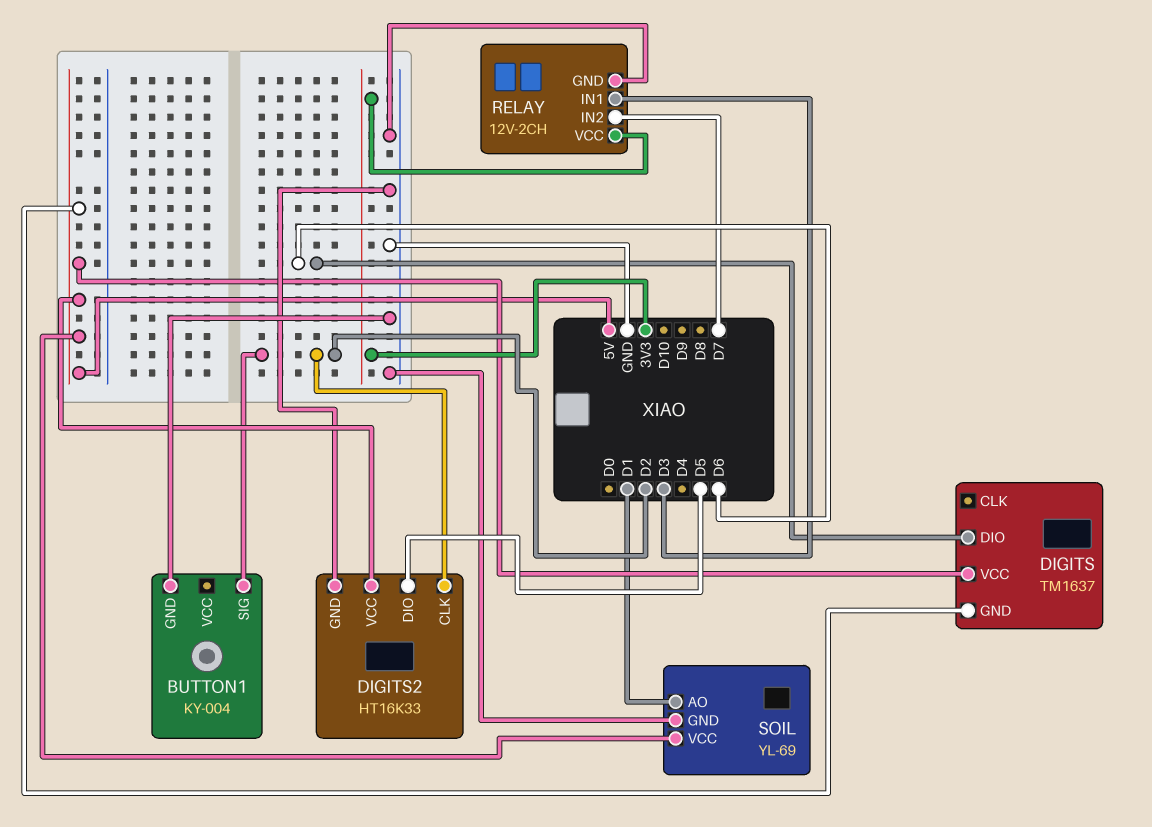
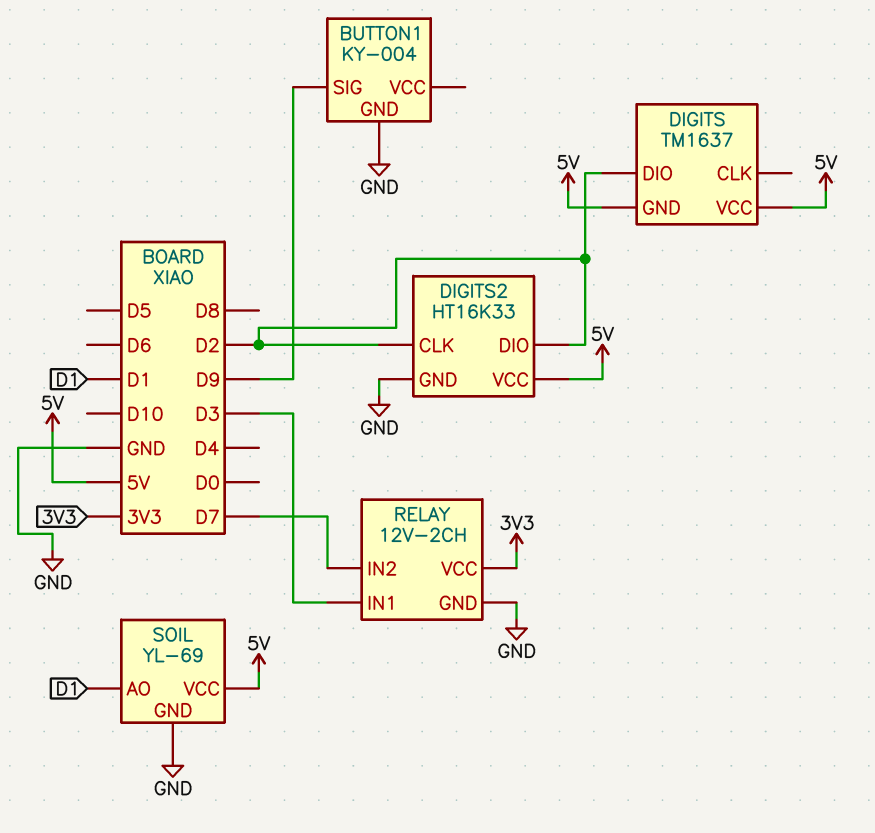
BUTTON1 pin SIG: D2 -> D9
DIGITS pin DIO: D6 -> D2
DIGITS2 pin DIO: D5 -> D2

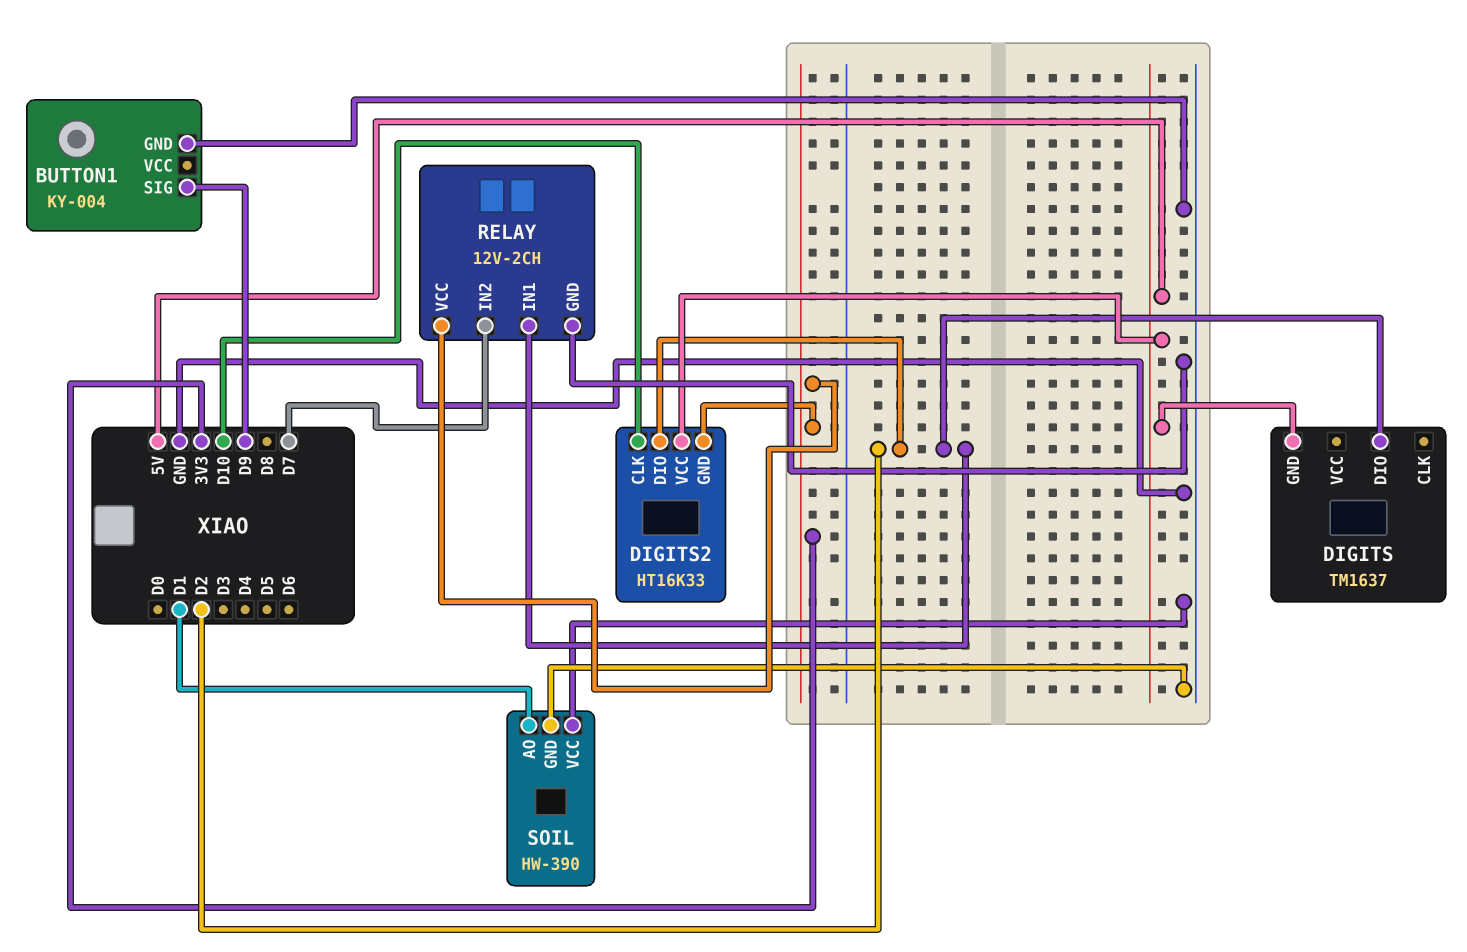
DIGITS pin VCC: 5V -> none
DIGITS2 pin CLK: D2 -> D10
DIGITS2 pin GND: GND -> 3V3
RELAY pin IN1: D3 -> D2
SOIL: YL-69 -> HW-390
SOIL pin VCC: 5V -> GND

